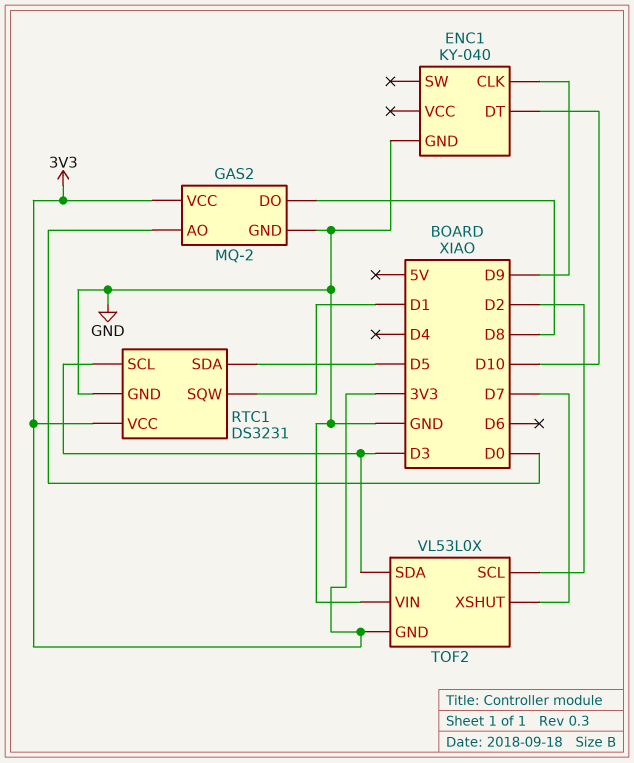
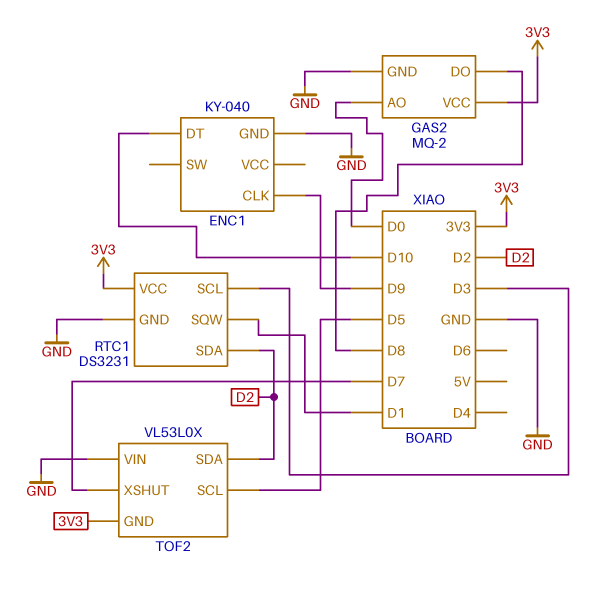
RTC1 pin SDA: D5 -> D2
TOF2 pin SCL: D2 -> D5
TOF2 pin SDA: D3 -> D2

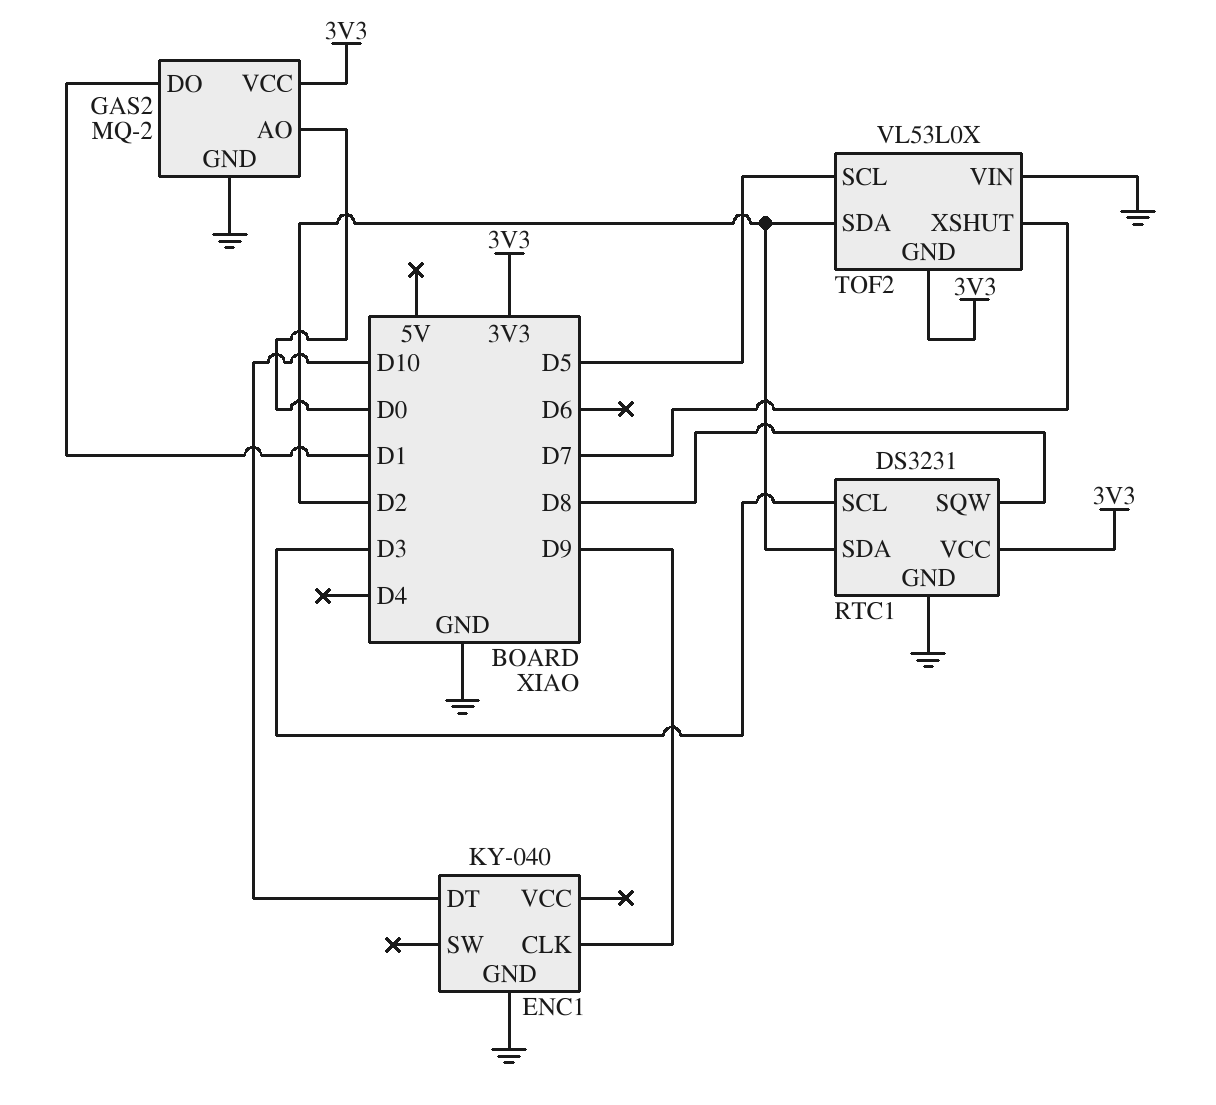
GAS2 pin DO: D8 -> D1
RTC1 pin SQW: D1 -> D8

